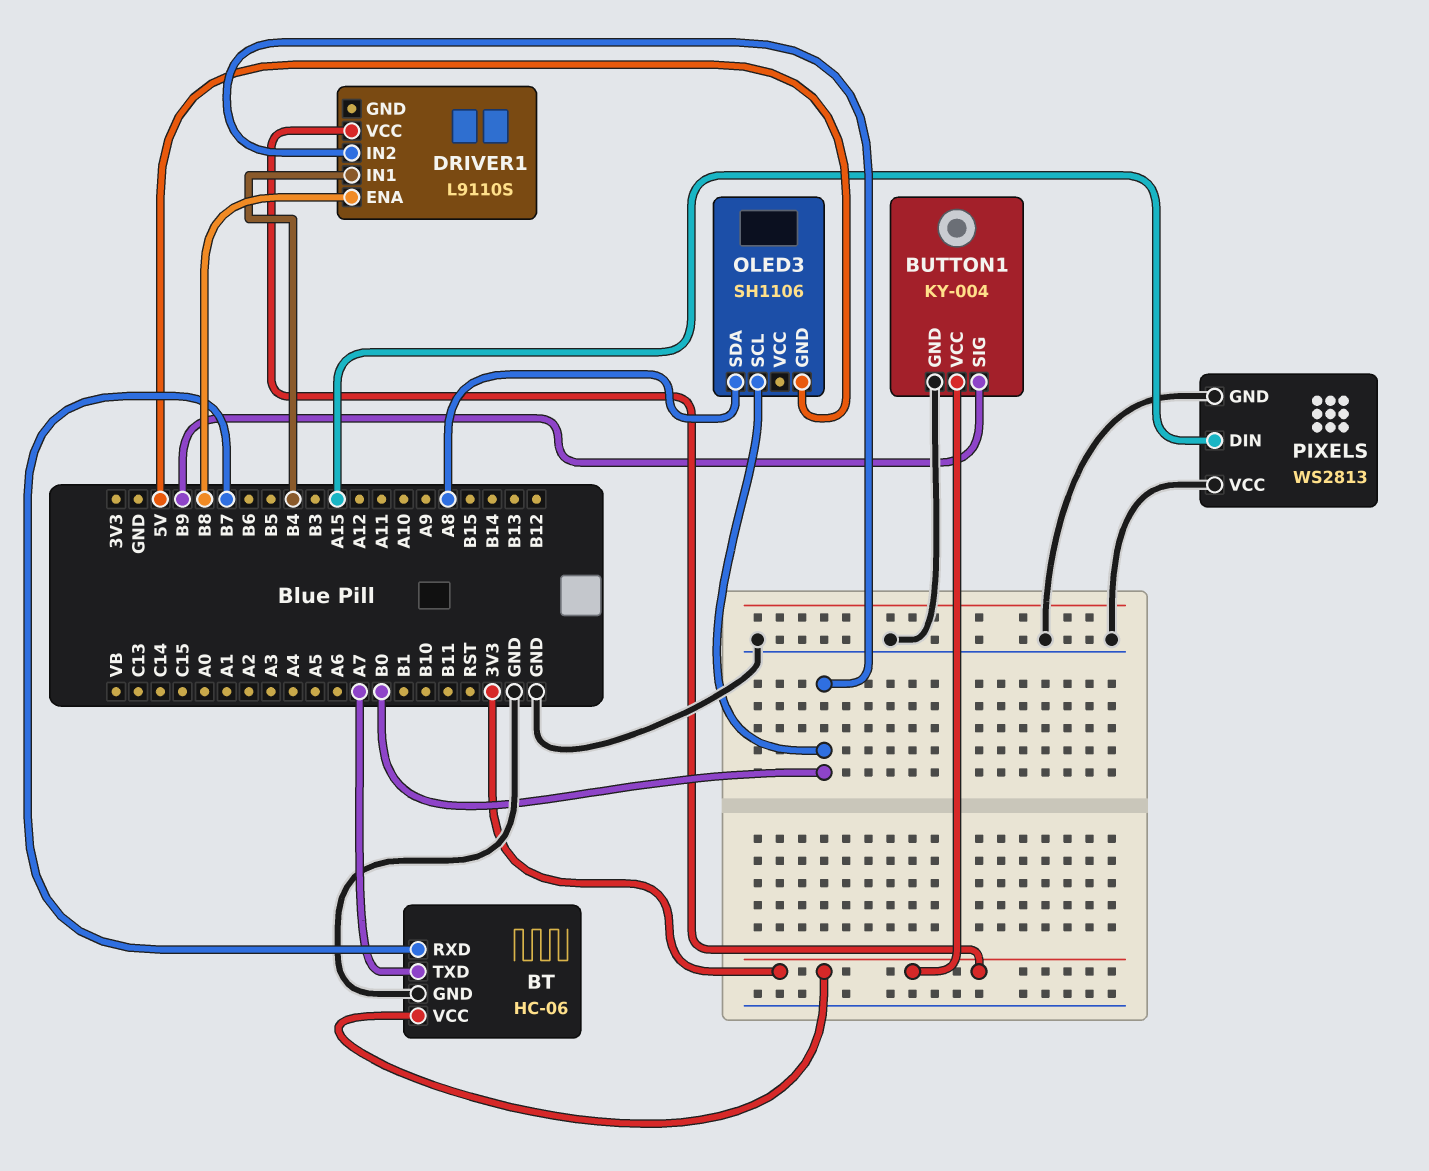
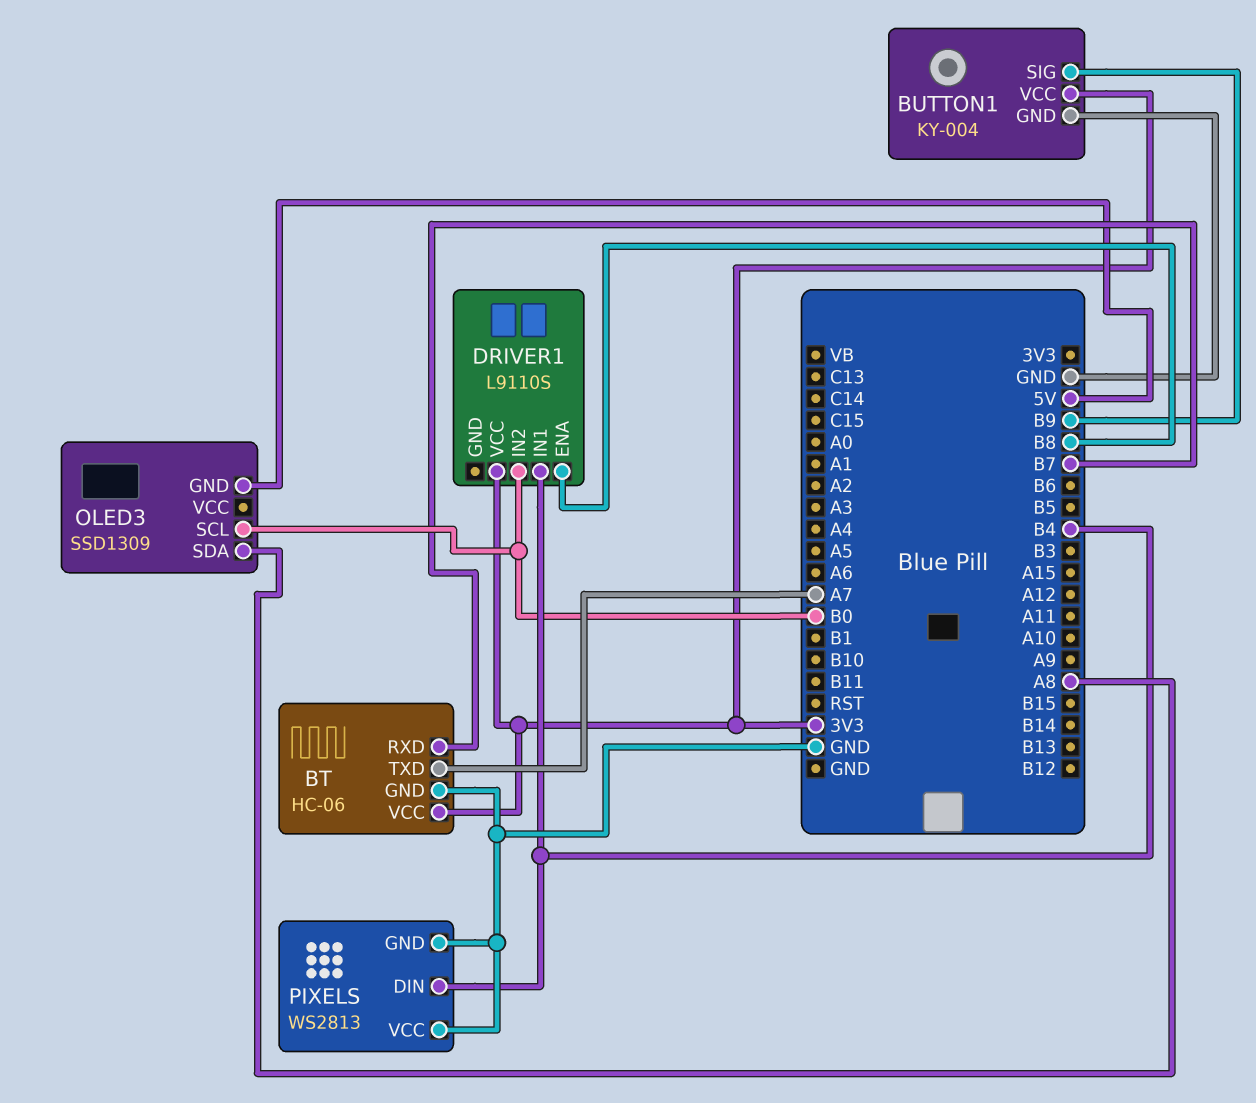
OLED3: SH1106 -> SSD1309
PIXELS pin DIN: A15 -> B4

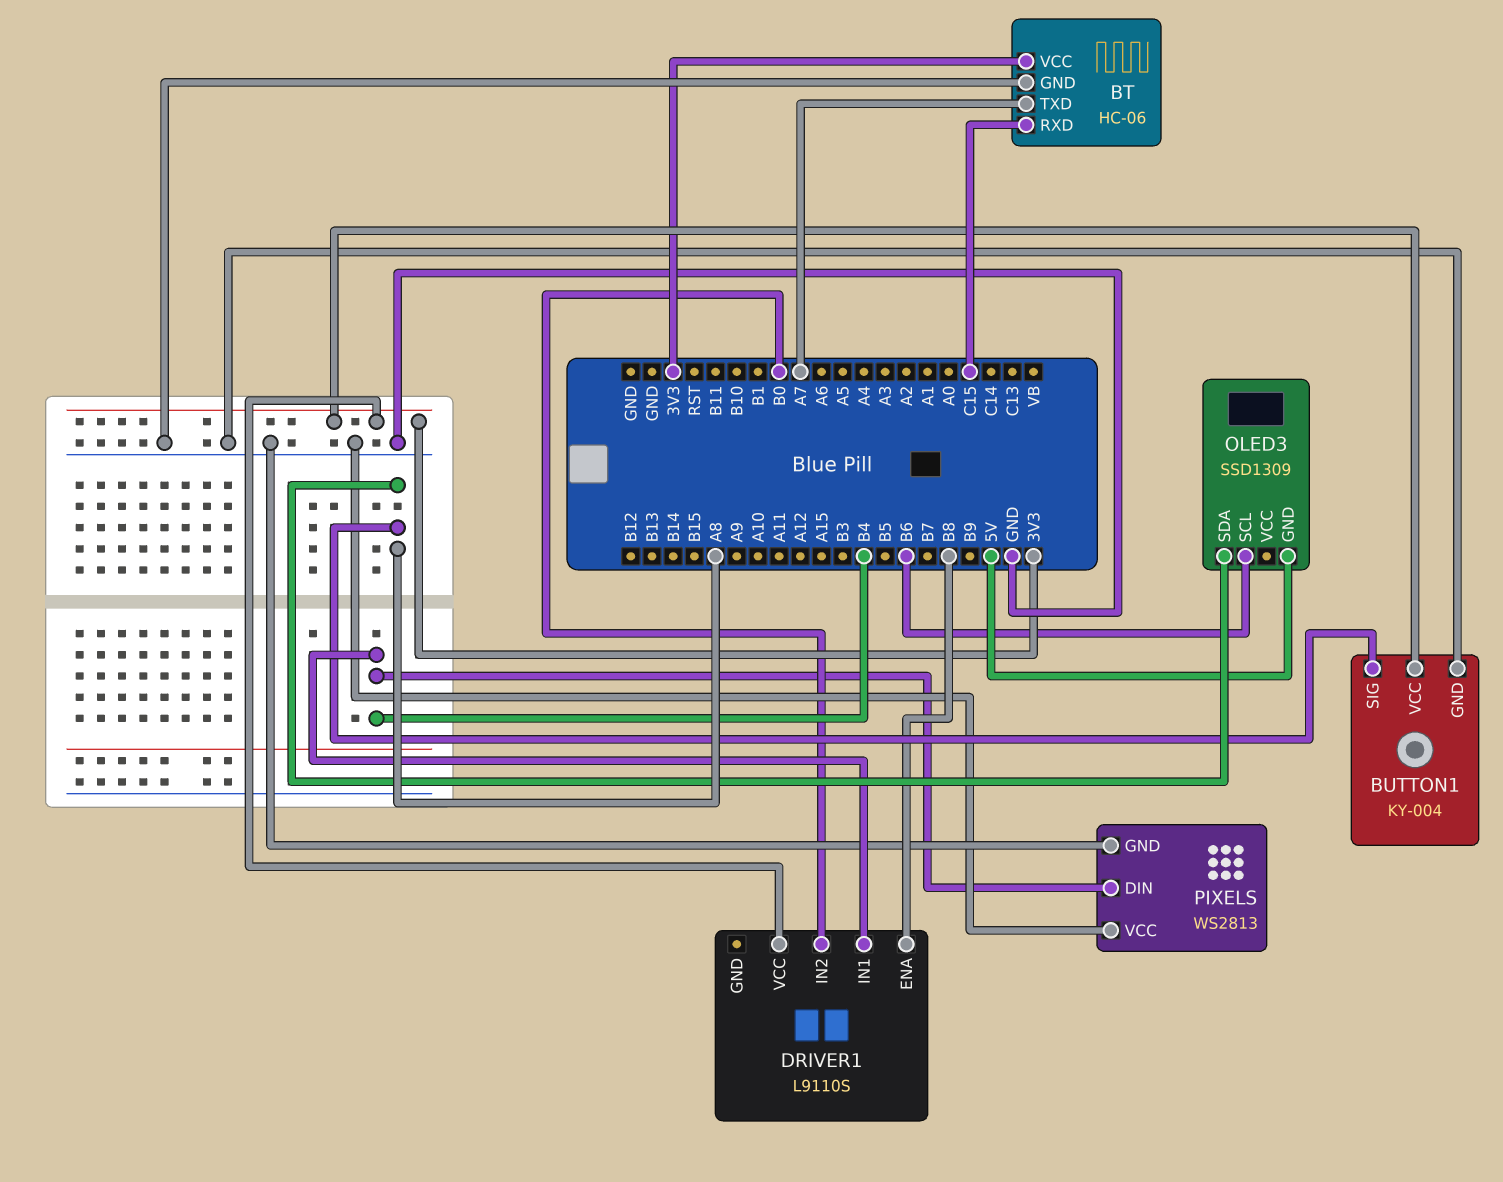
BT pin RXD: B7 -> C15
BUTTON1 pin SIG: B9 -> A8
OLED3 pin SCL: B0 -> B6

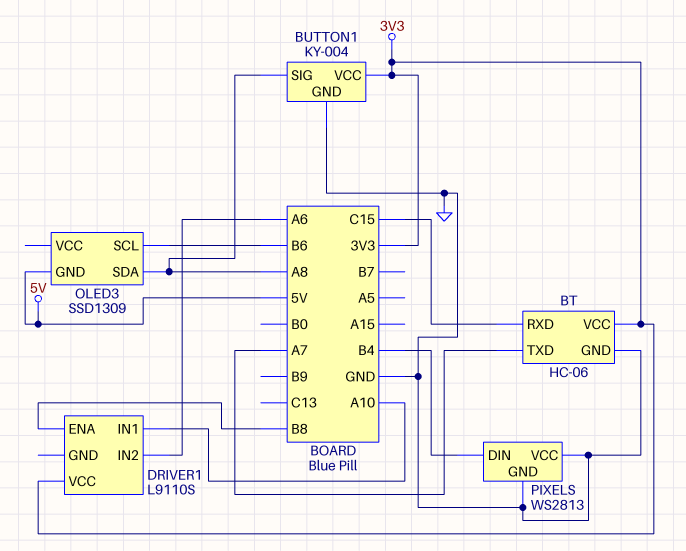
DRIVER1 pin IN1: B4 -> A10
DRIVER1 pin IN2: B0 -> A6

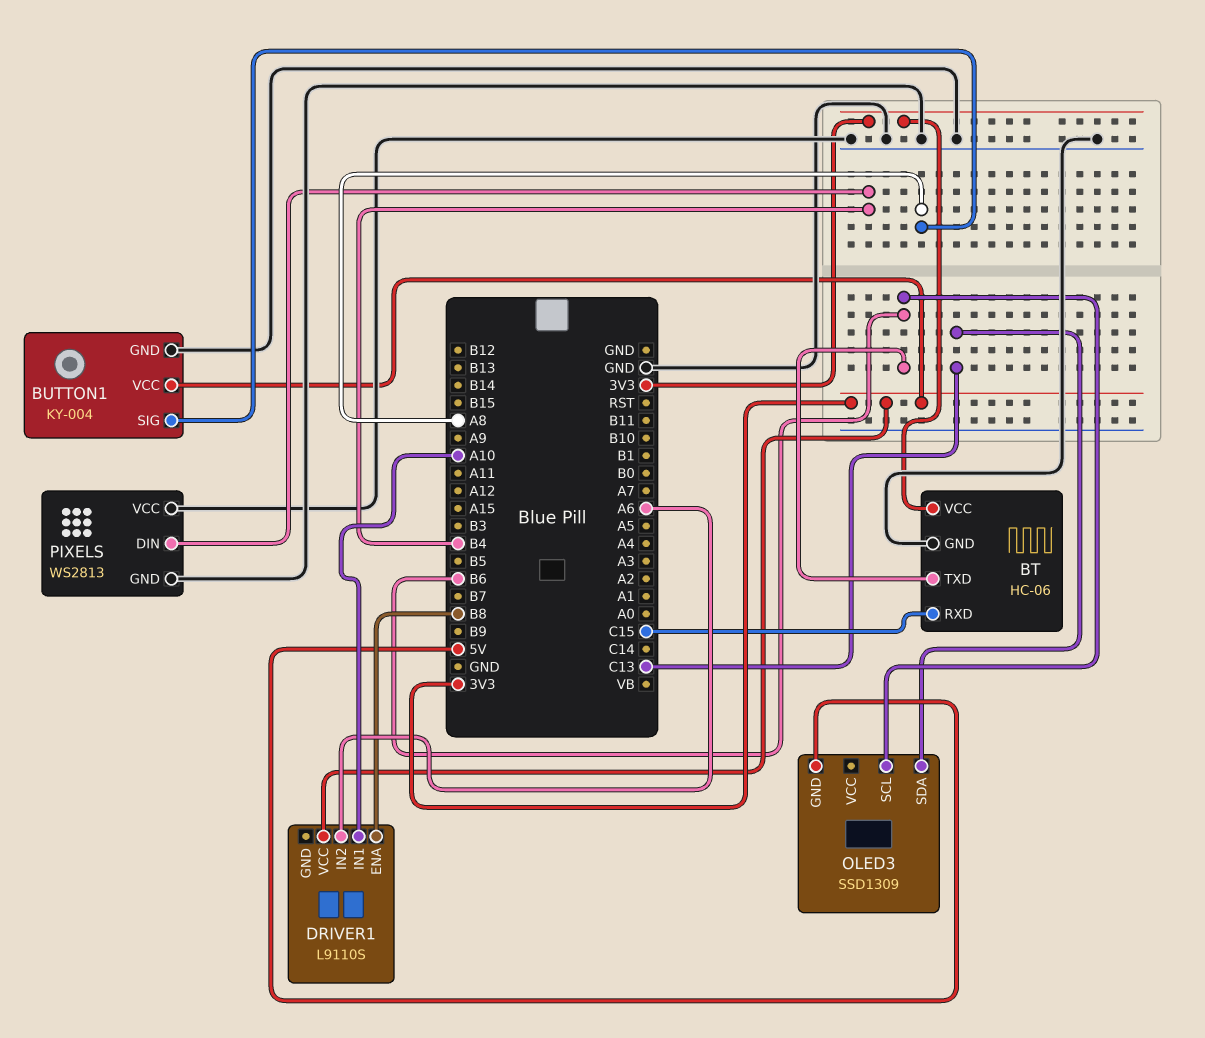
BT pin TXD: A7 -> B6
OLED3 pin SDA: A8 -> C13

